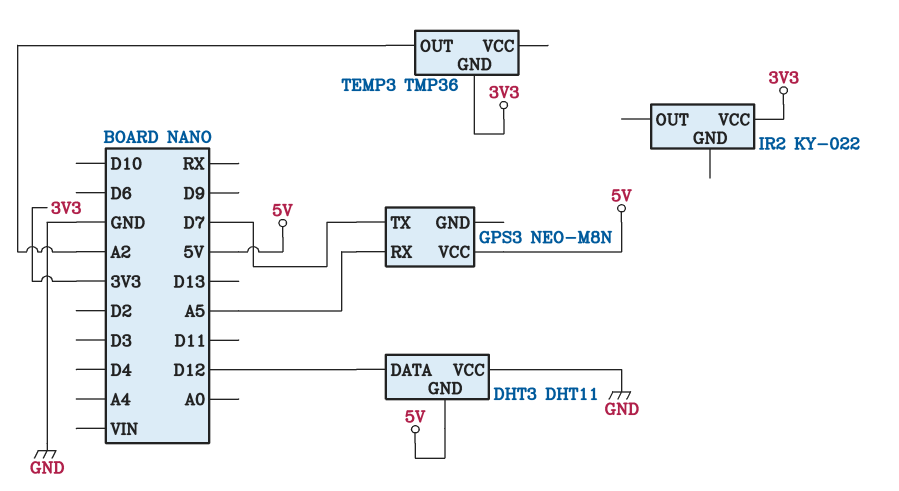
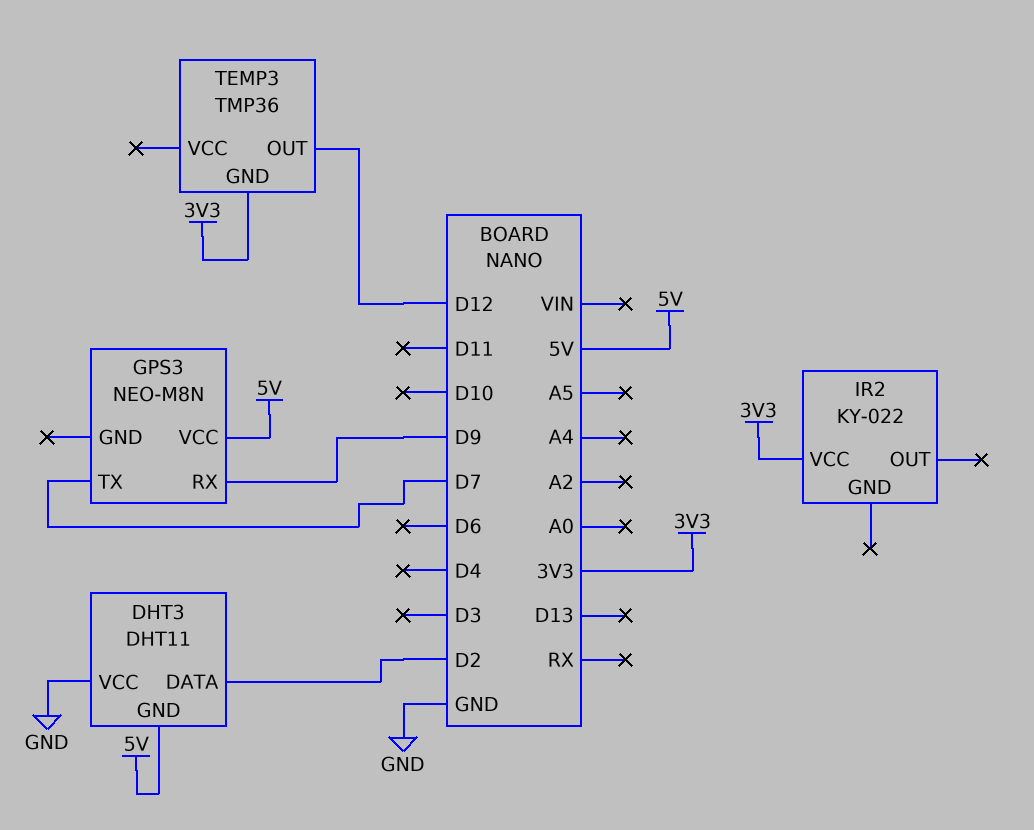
DHT3 pin DATA: D12 -> D2
GPS3 pin RX: A5 -> D9
TEMP3 pin OUT: A2 -> D12

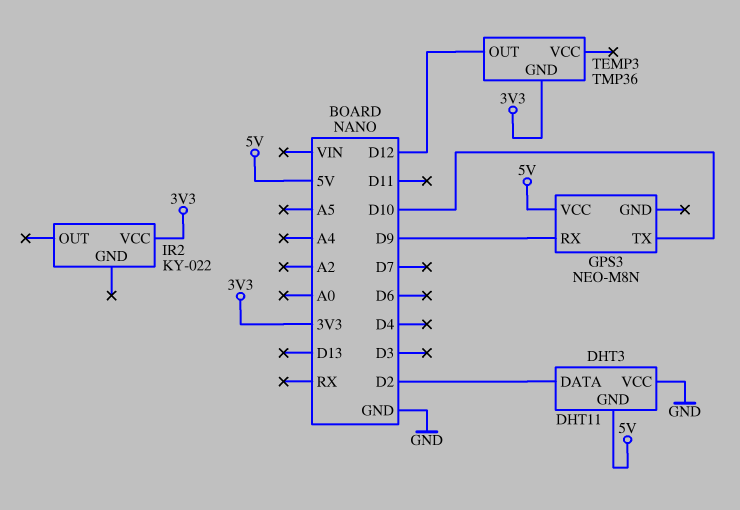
GPS3 pin TX: D7 -> D10

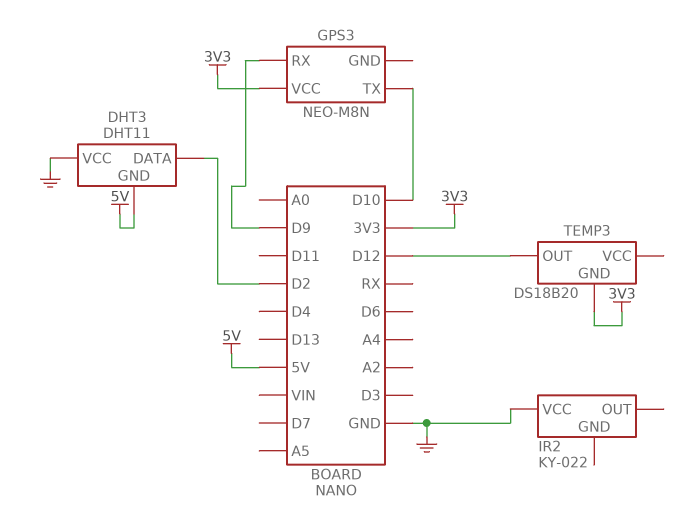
GPS3 pin VCC: 5V -> 3V3
IR2 pin VCC: 3V3 -> GND
TEMP3: TMP36 -> DS18B20

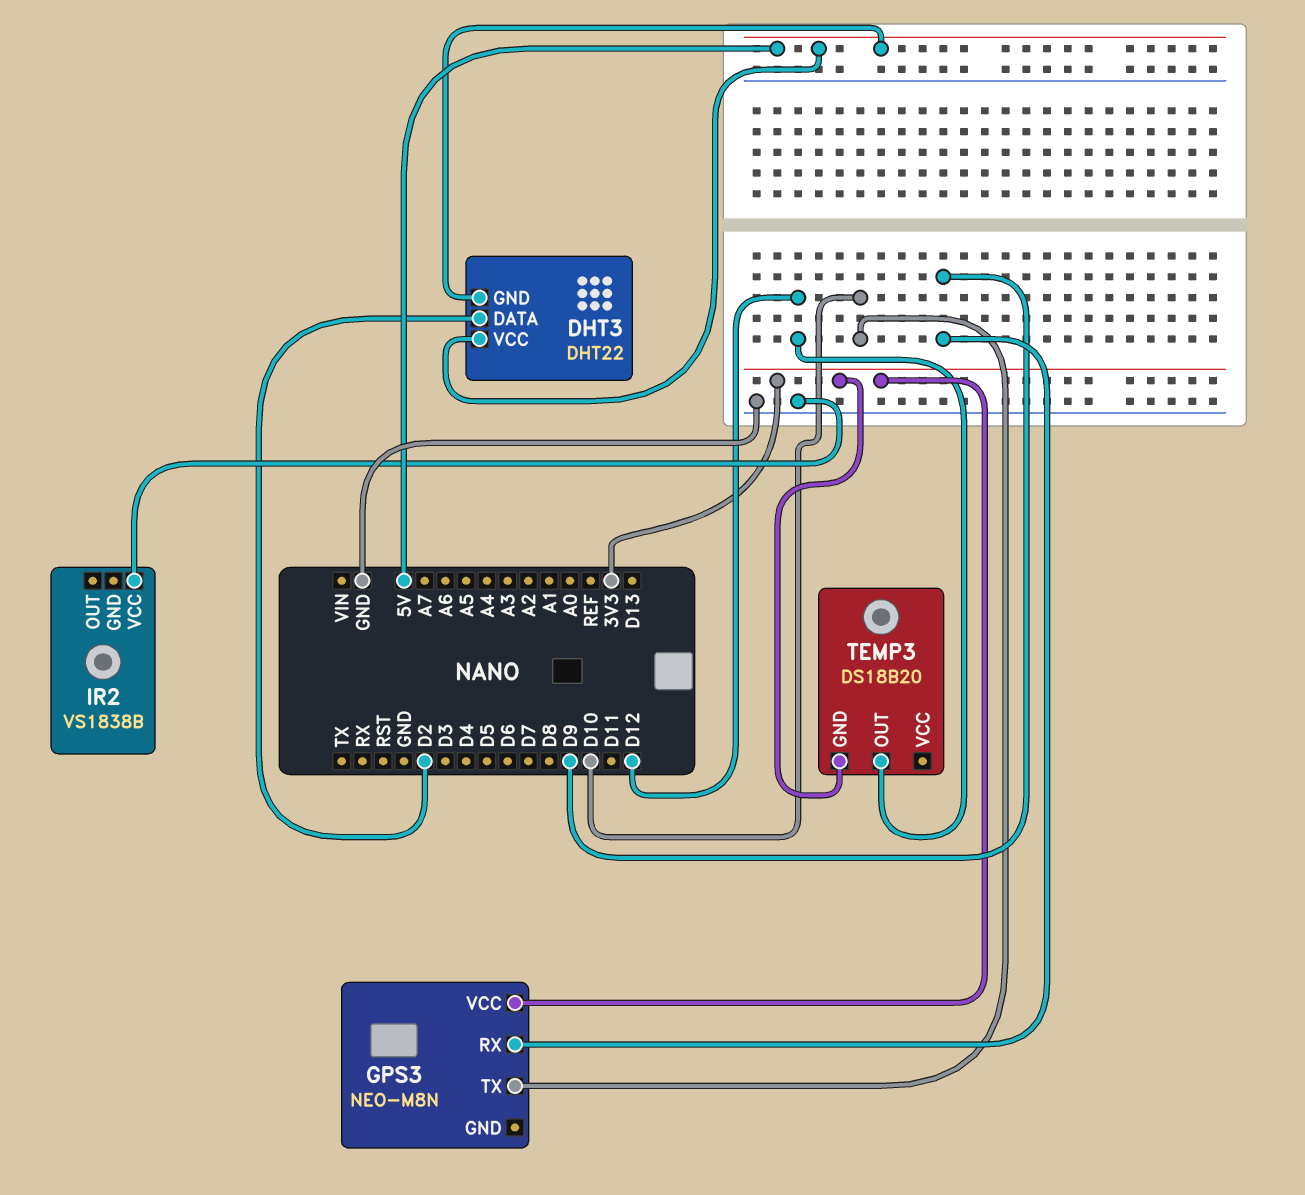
DHT3: DHT11 -> DHT22
DHT3 pin VCC: GND -> 5V
IR2: KY-022 -> VS1838B

